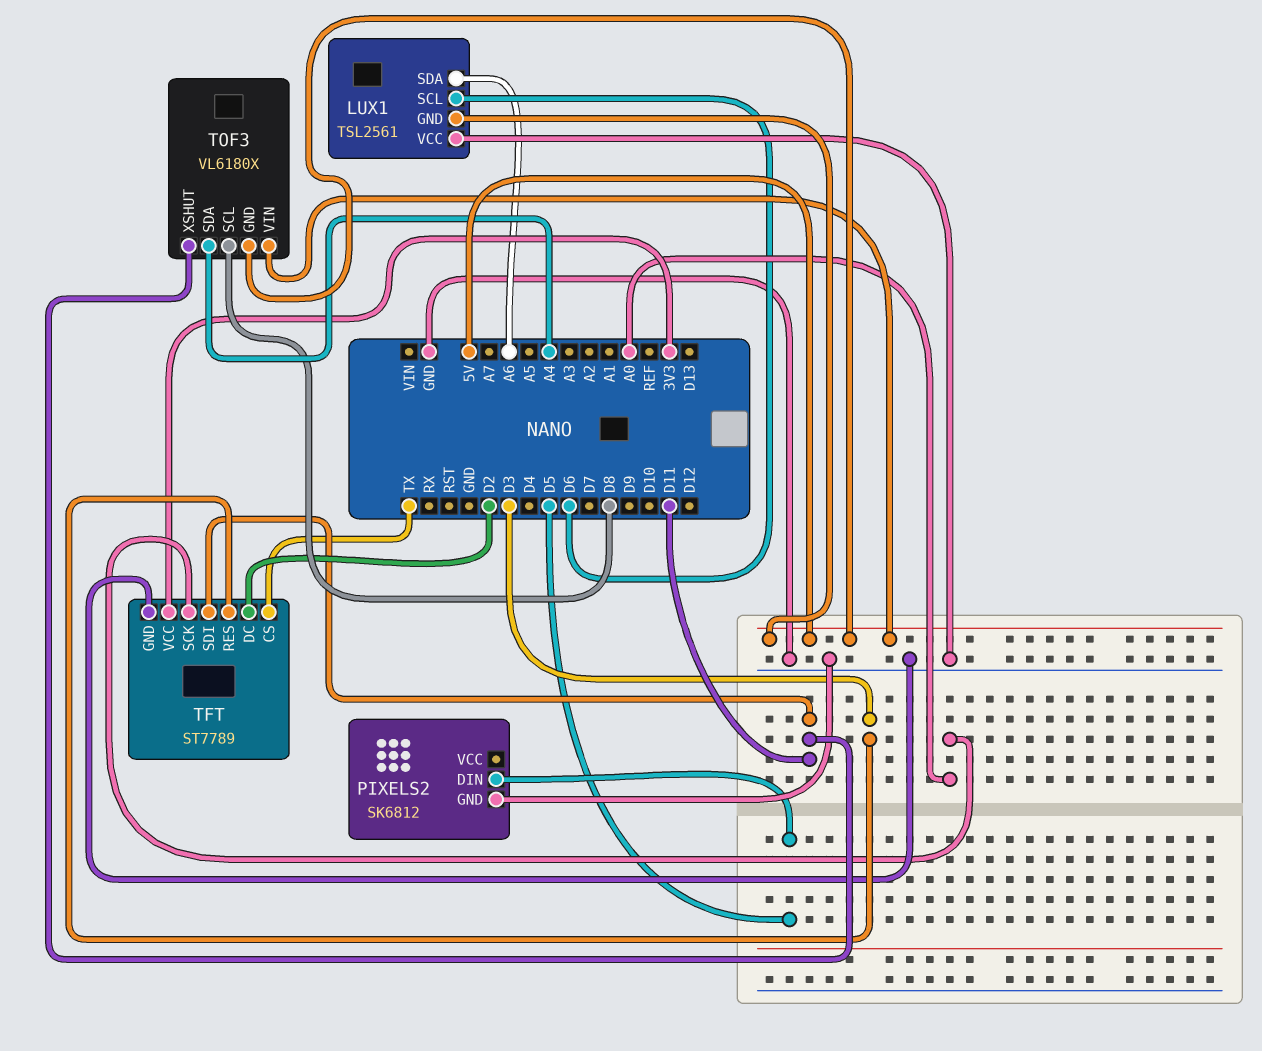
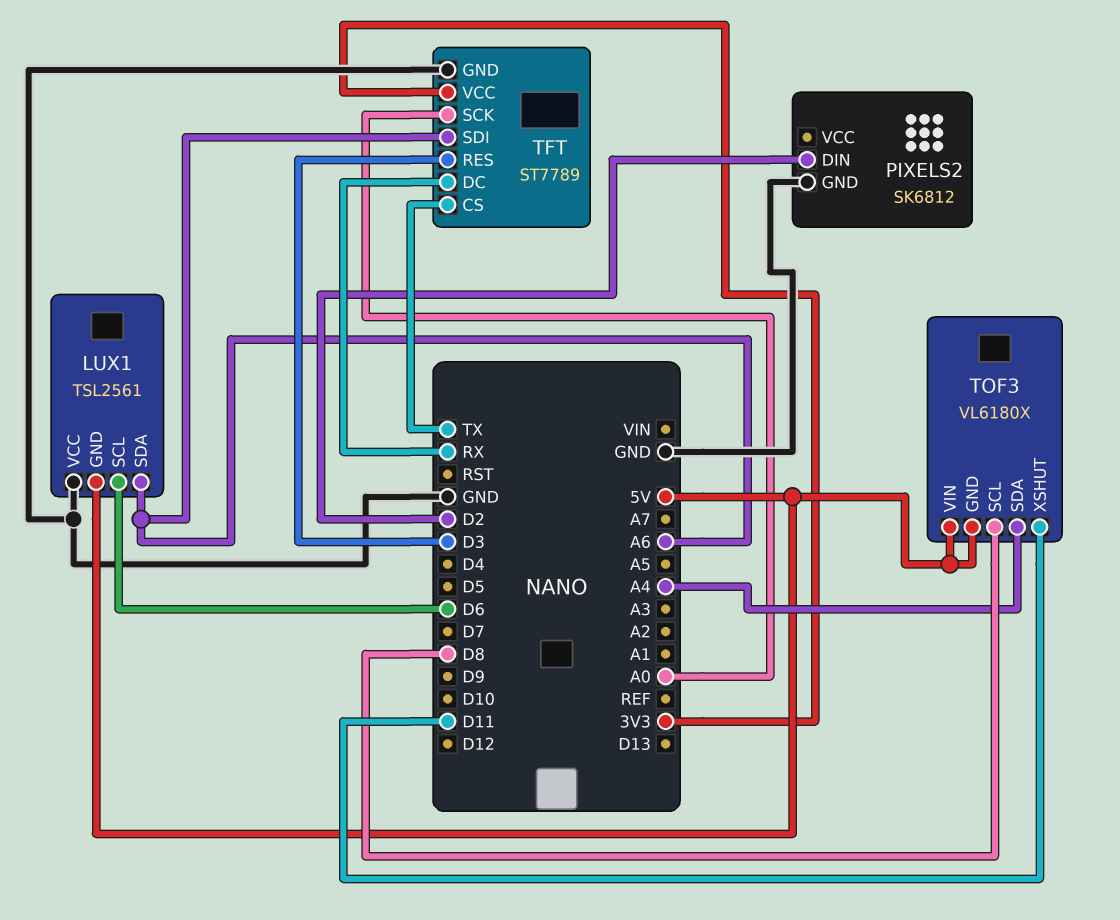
PIXELS2 pin DIN: D5 -> D2
TFT pin DC: D2 -> RX
TFT pin SDI: D11 -> A6

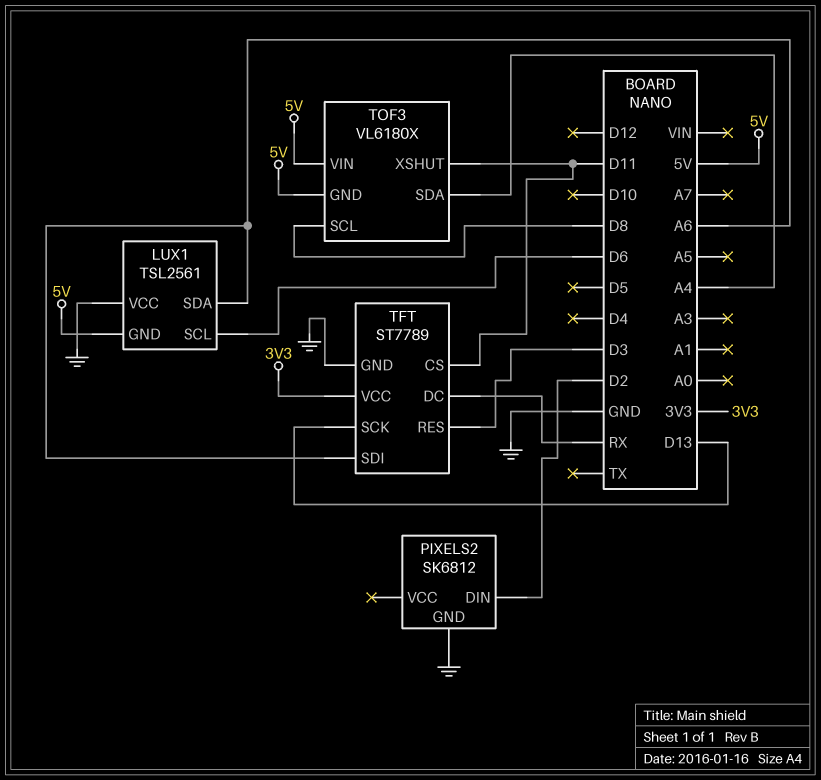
TFT pin CS: TX -> D11
TFT pin SCK: A0 -> D13

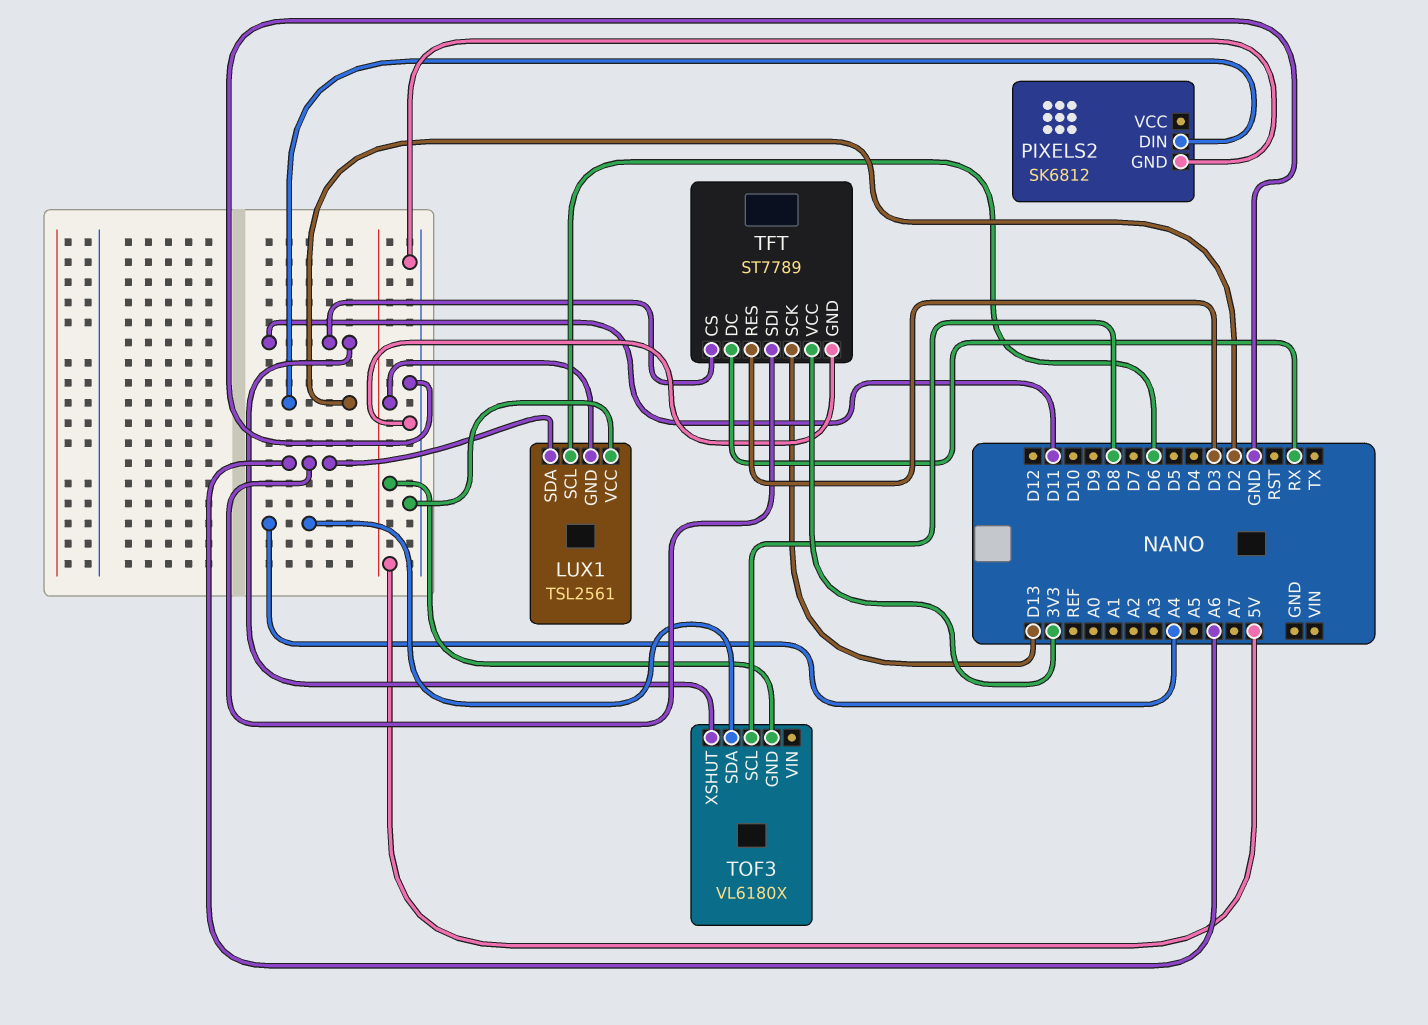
TOF3 pin VIN: 5V -> none

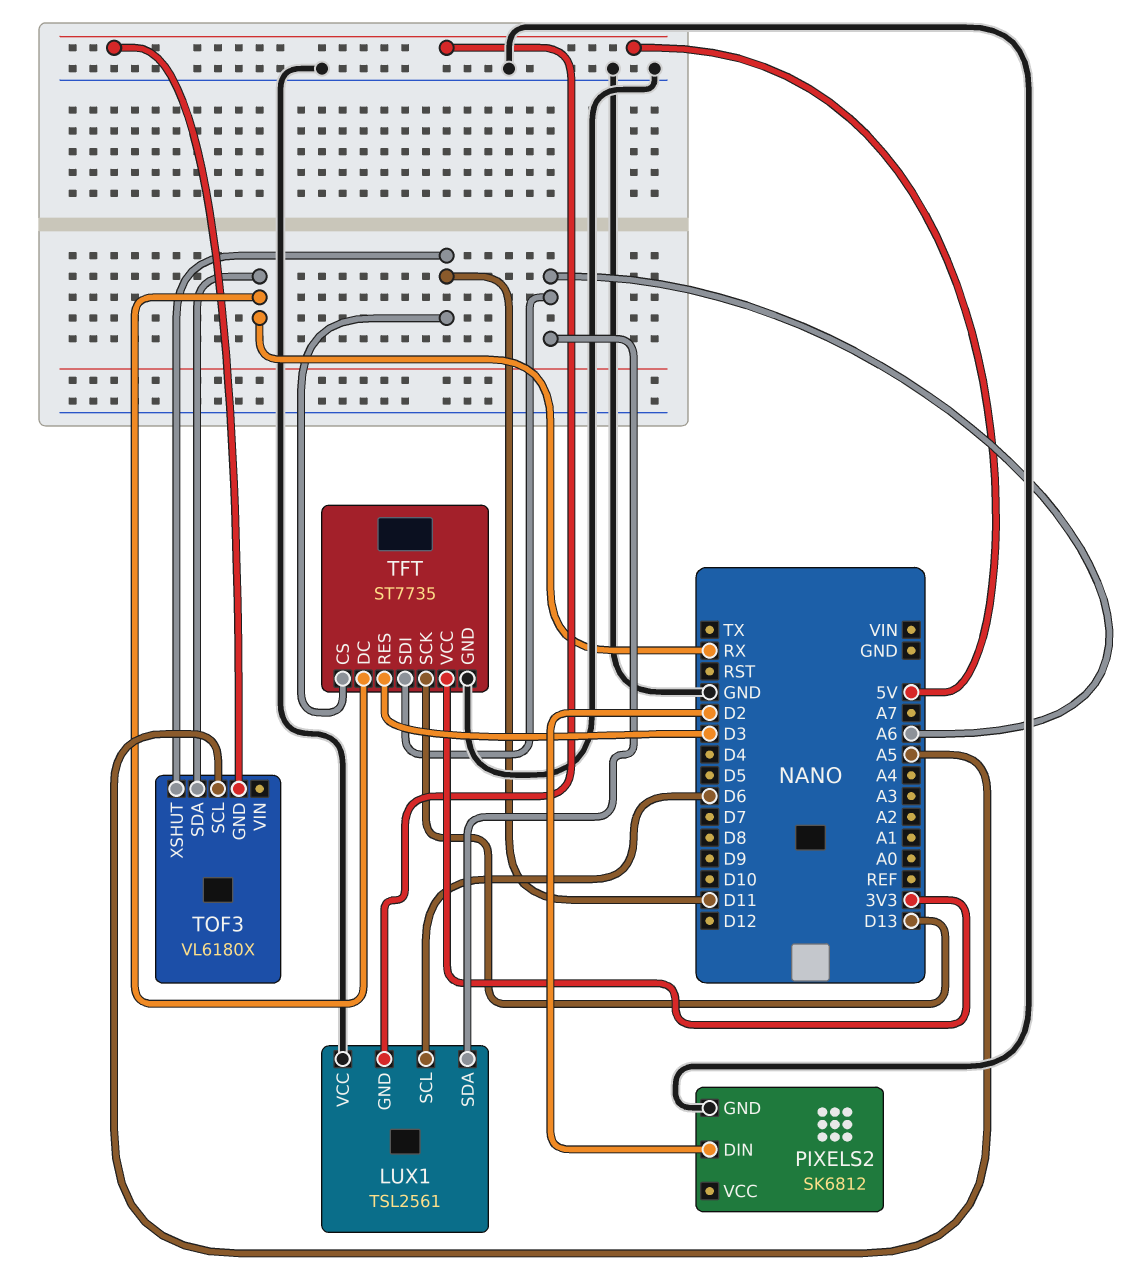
TFT: ST7789 -> ST7735
TOF3 pin SCL: D8 -> A5
TOF3 pin SDA: A4 -> RX

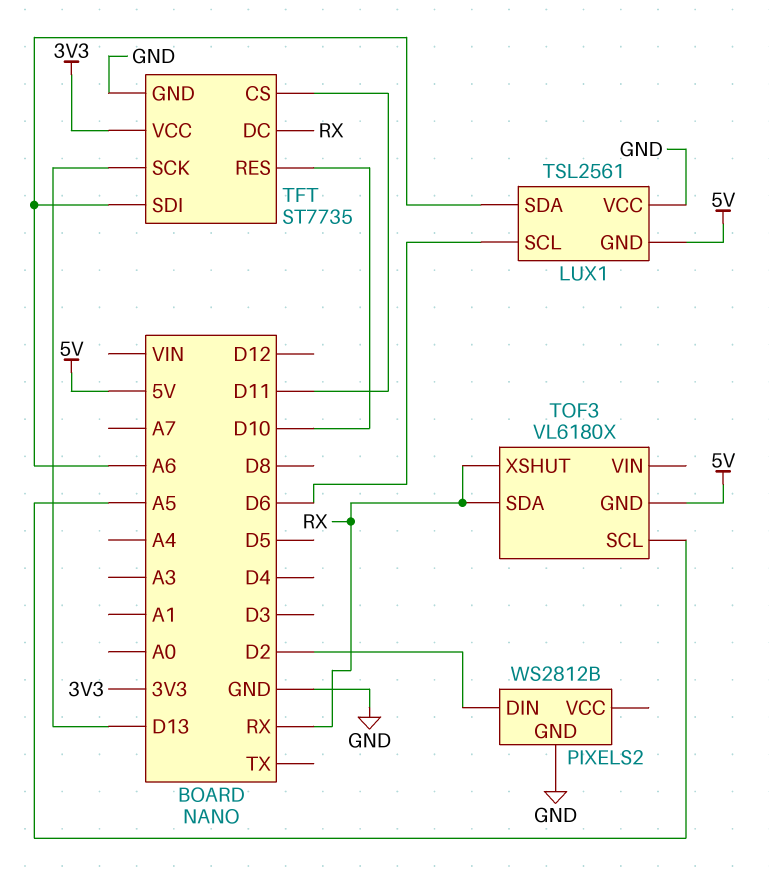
PIXELS2: SK6812 -> WS2812B
TFT pin RES: D3 -> D10
TOF3 pin XSHUT: D11 -> RX

